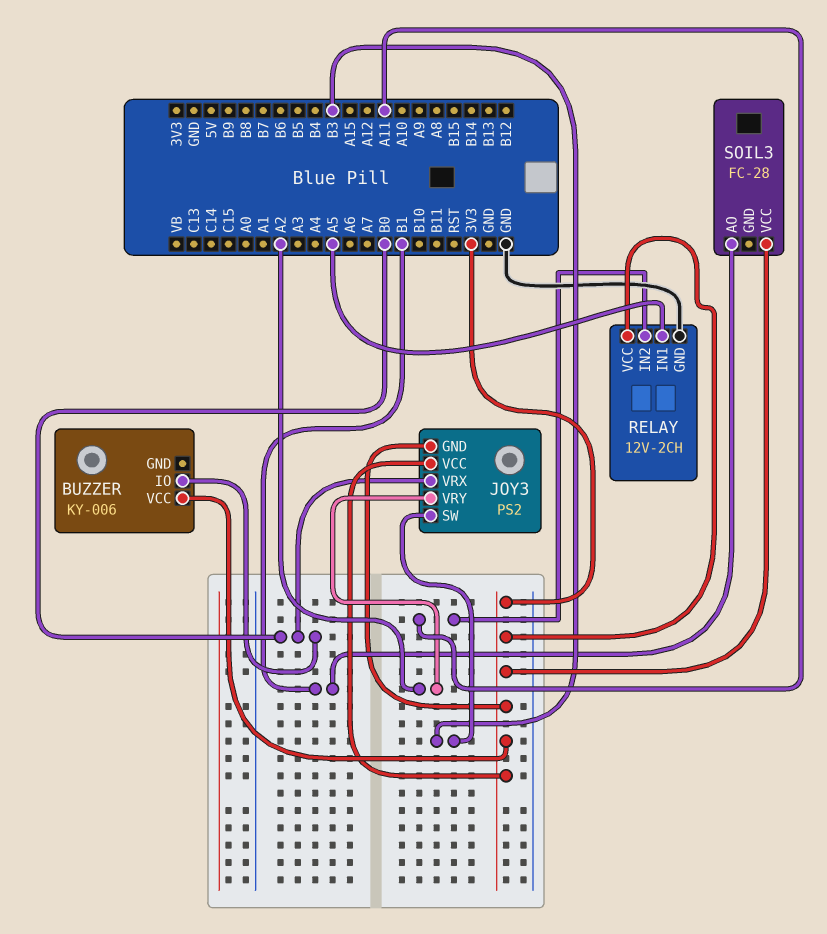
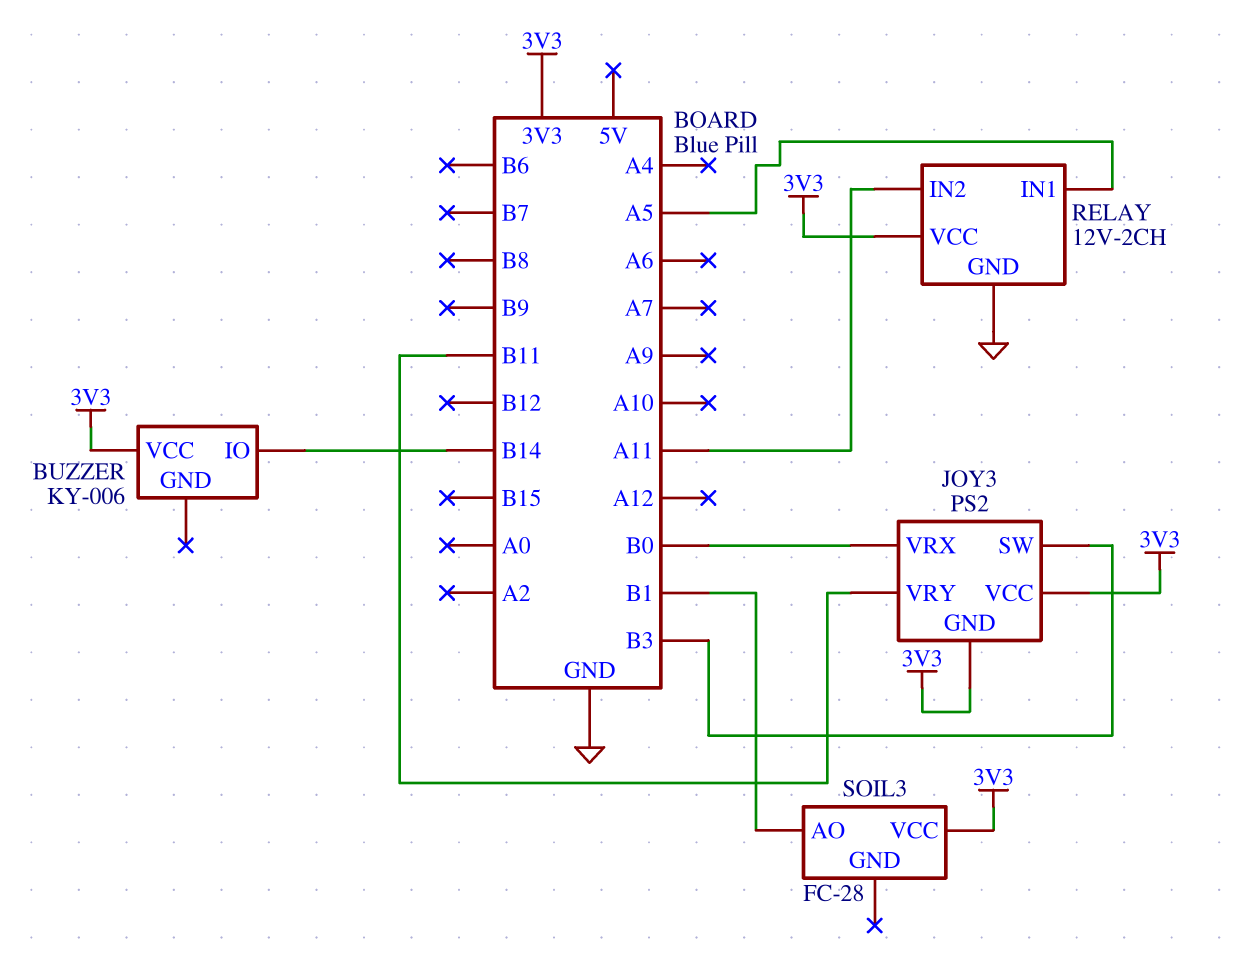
BUZZER pin IO: B0 -> B14
JOY3 pin VRY: A2 -> B11

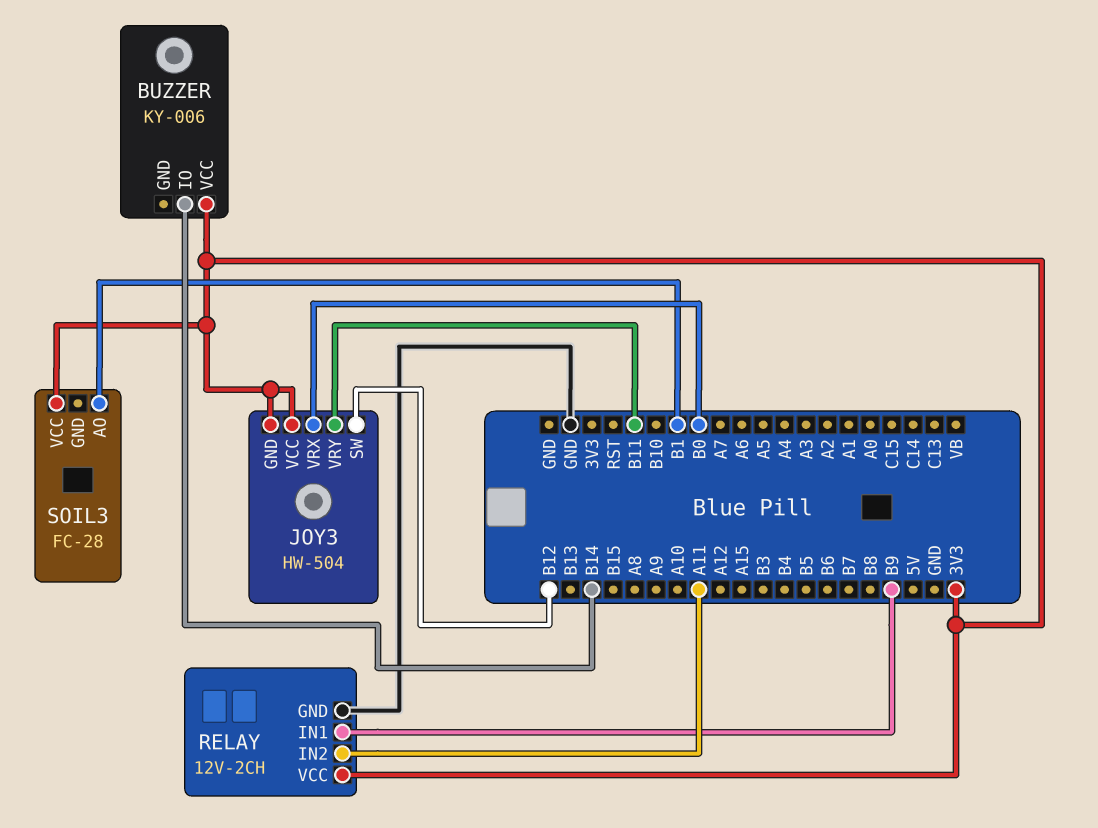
JOY3: PS2 -> HW-504
JOY3 pin SW: B3 -> B12
RELAY pin IN1: A5 -> B9

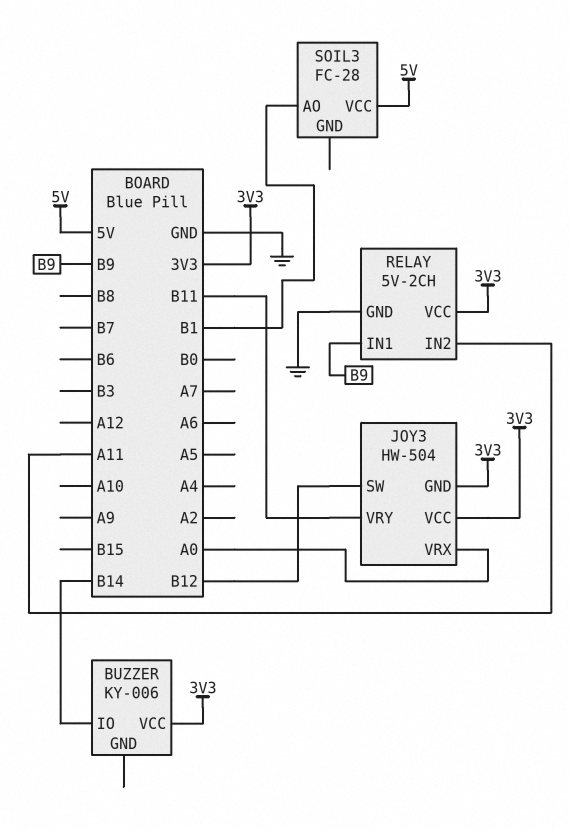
JOY3 pin VRX: B0 -> A0
RELAY: 12V-2CH -> 5V-2CH
SOIL3 pin VCC: 3V3 -> 5V

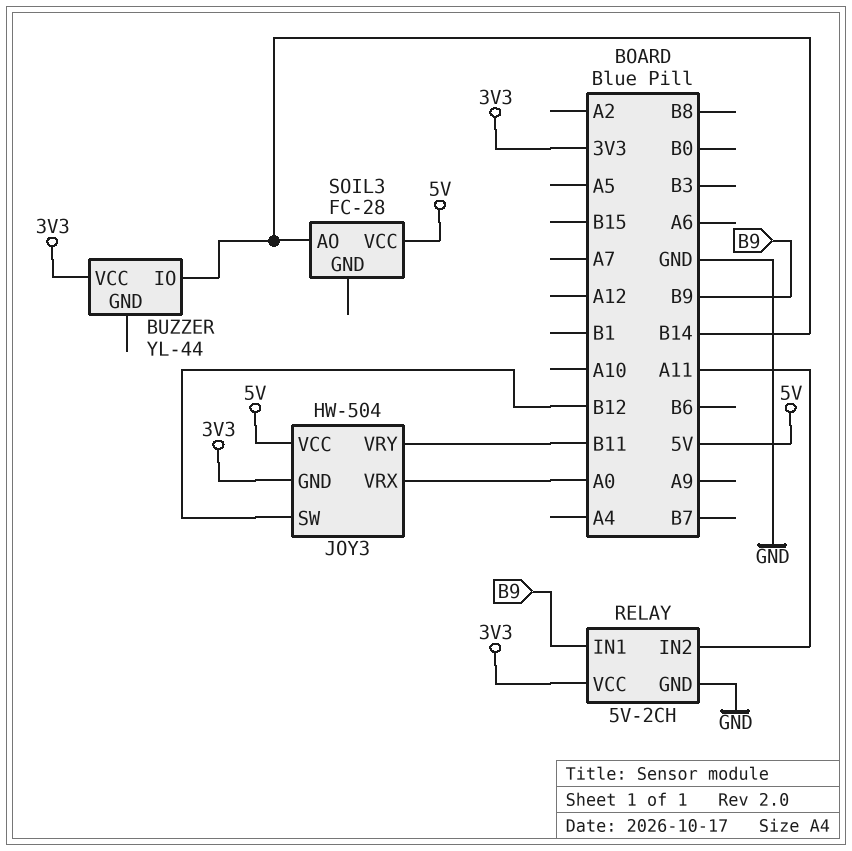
BUZZER: KY-006 -> YL-44
JOY3 pin VCC: 3V3 -> 5V
SOIL3 pin AO: B1 -> B14

